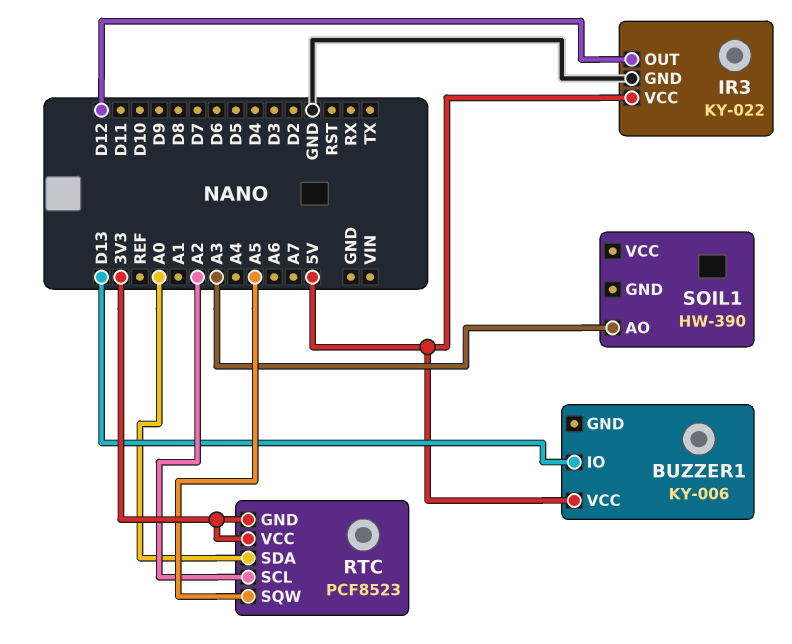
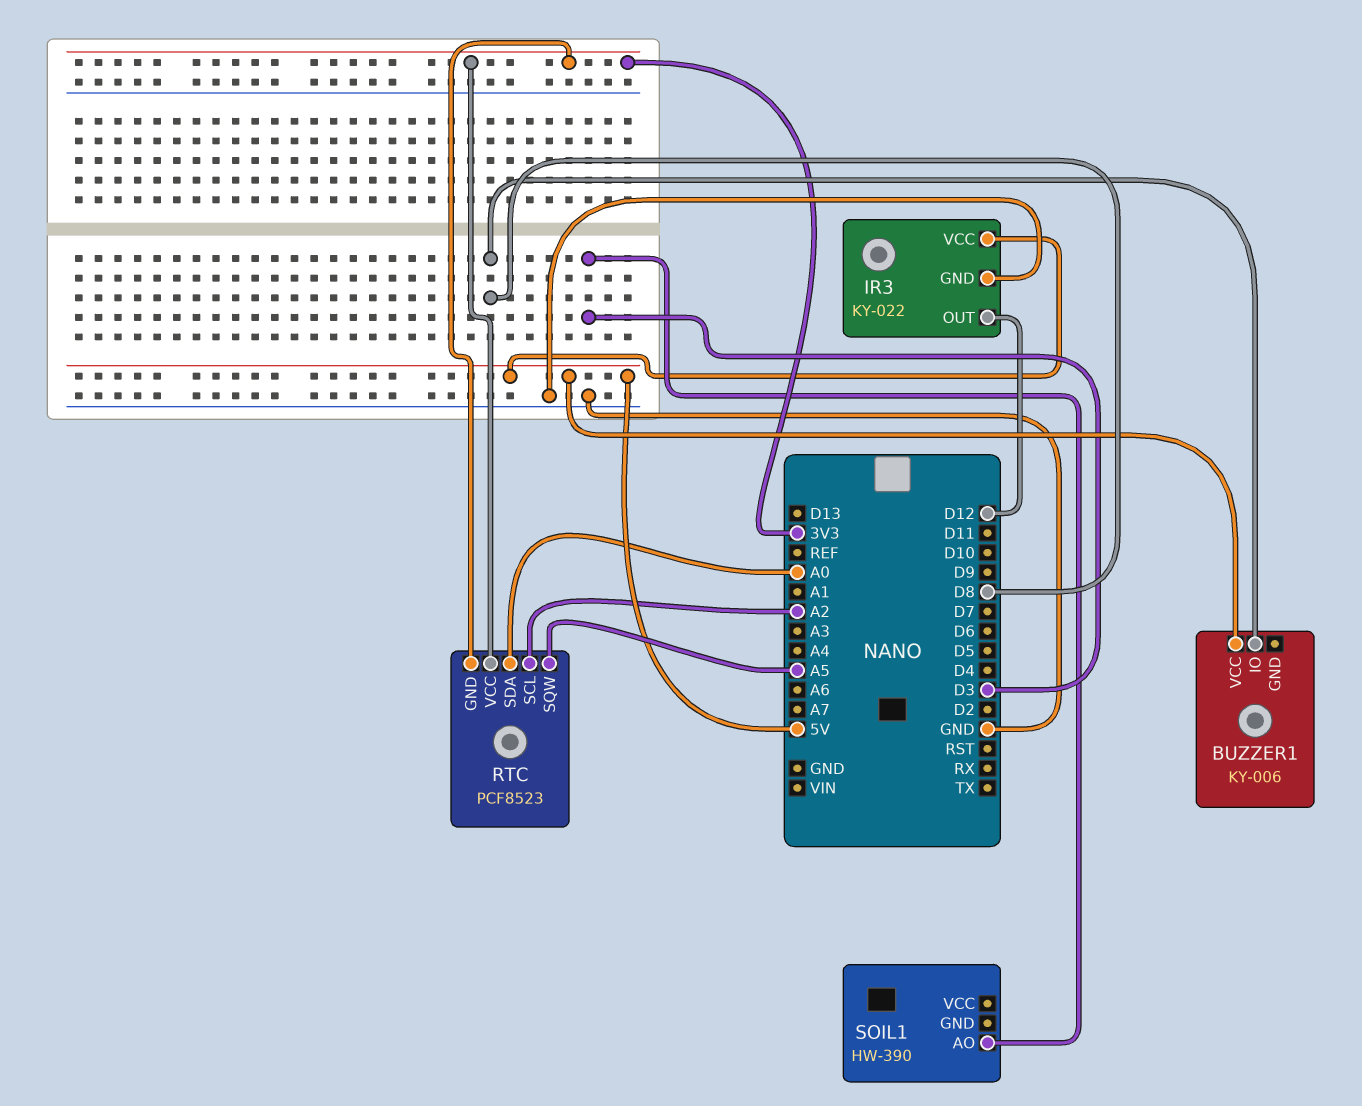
BUZZER1 pin IO: D13 -> D8
SOIL1 pin AO: A3 -> D3

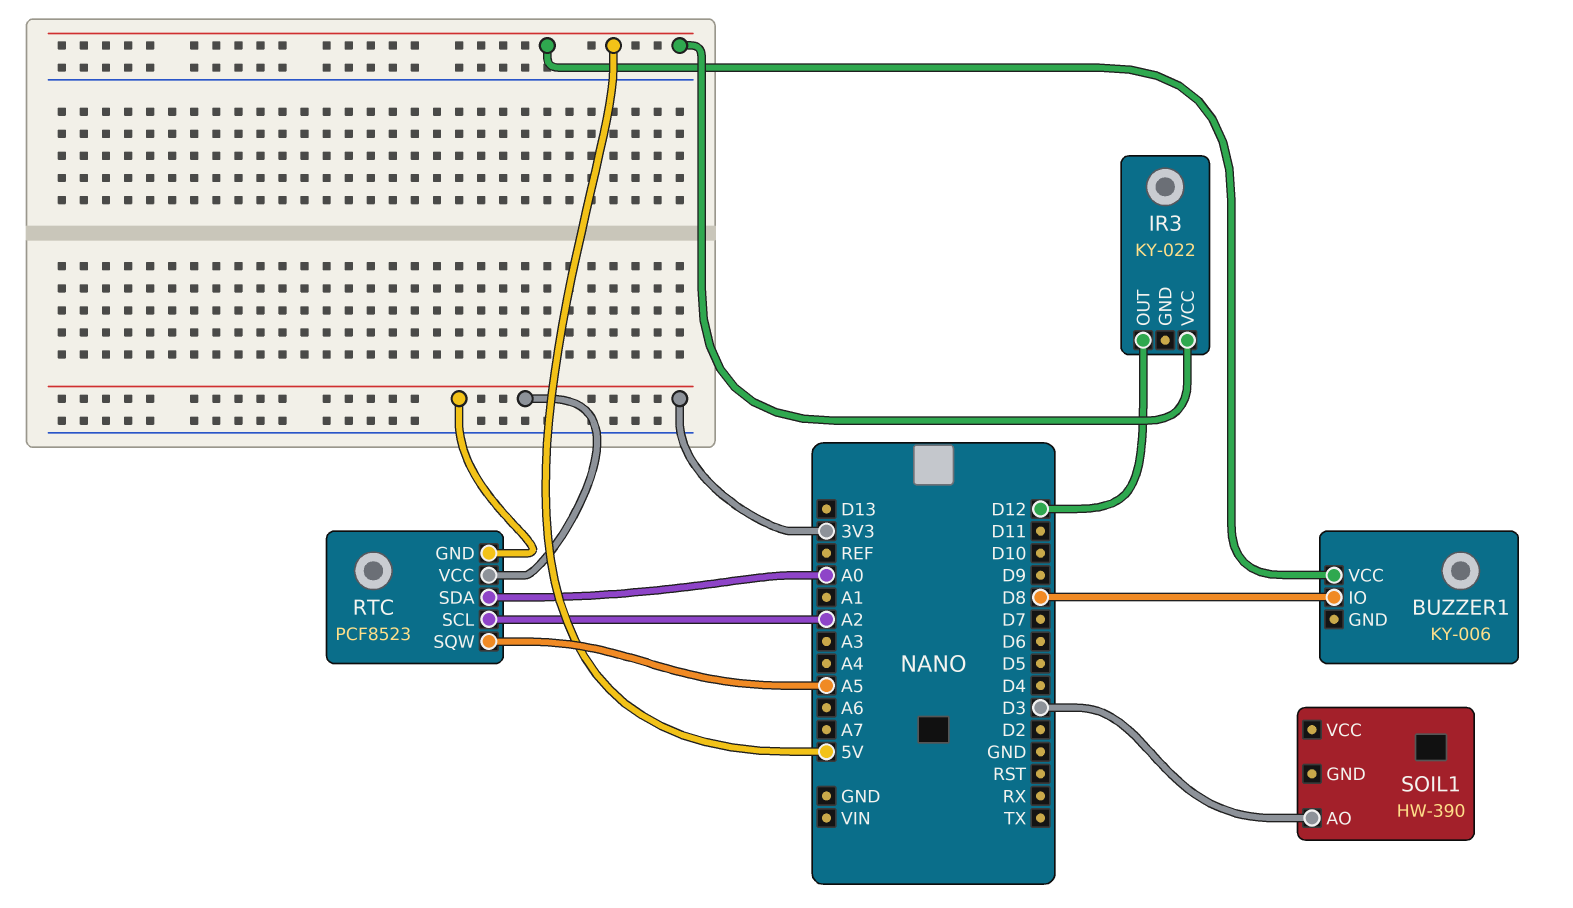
IR3 pin GND: GND -> none

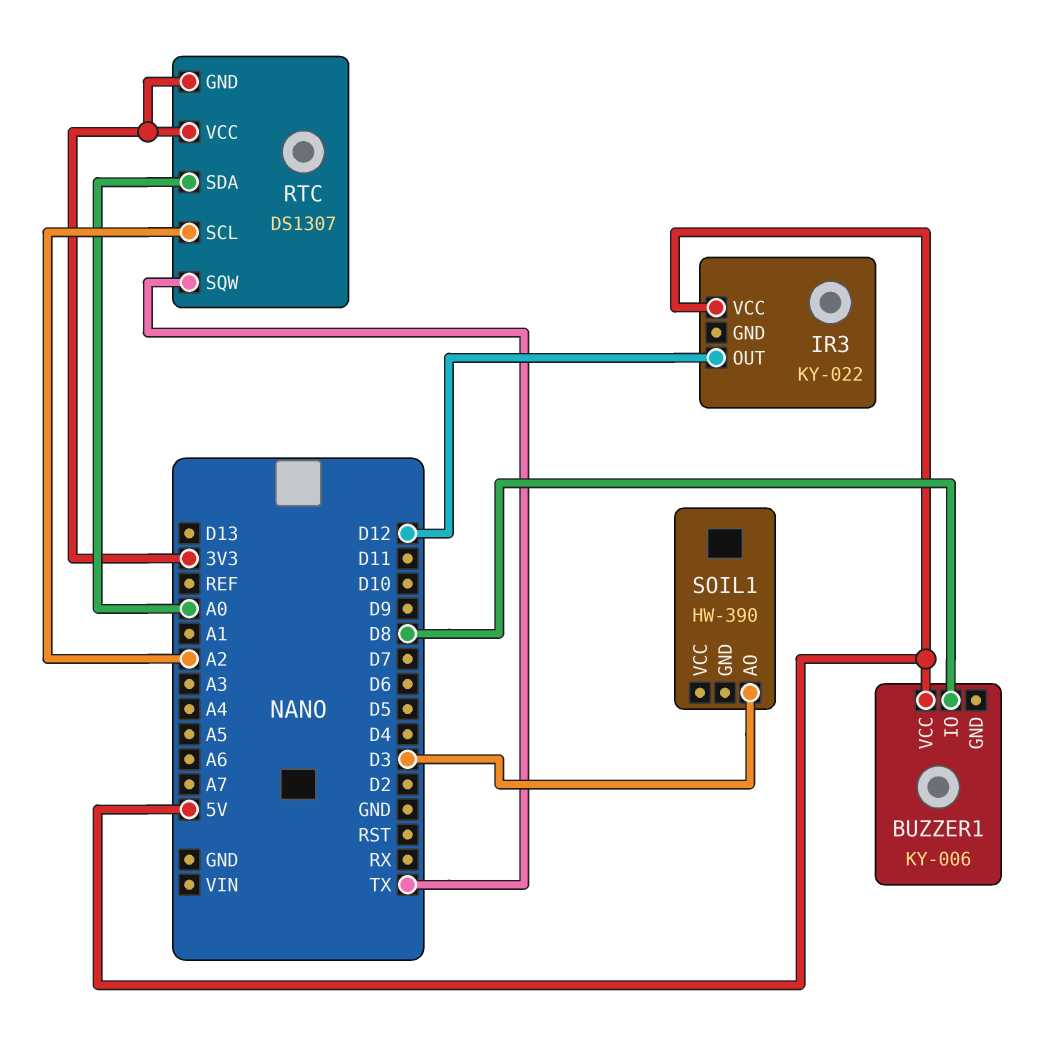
RTC: PCF8523 -> DS1307
RTC pin SQW: A5 -> TX

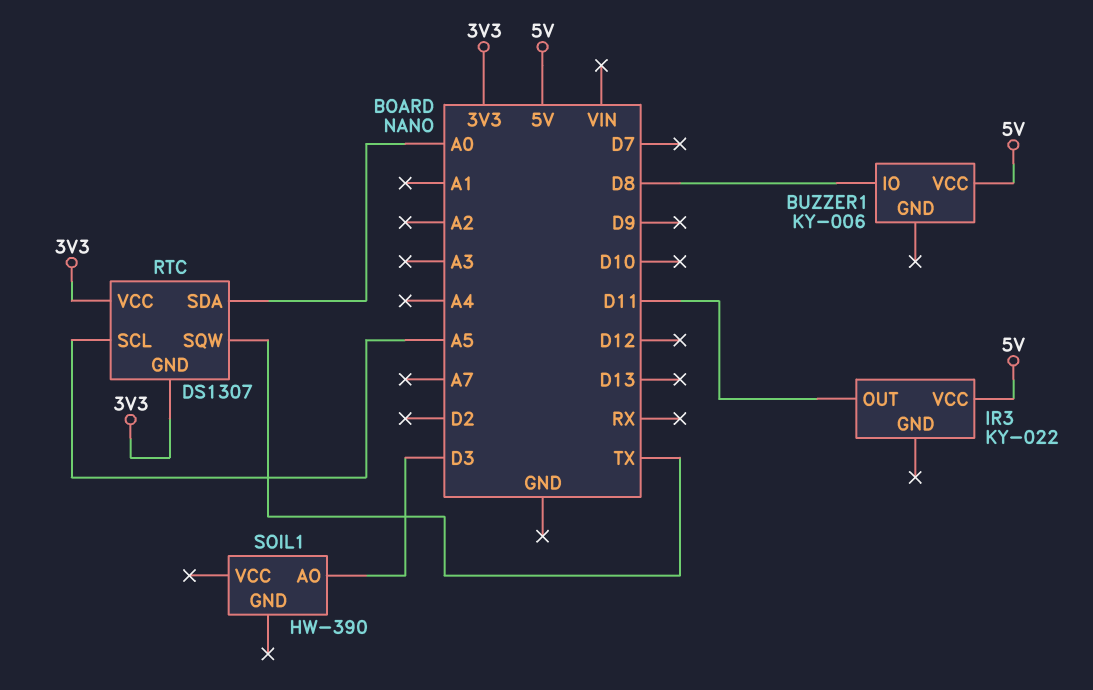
IR3 pin OUT: D12 -> D11
RTC pin SCL: A2 -> A5

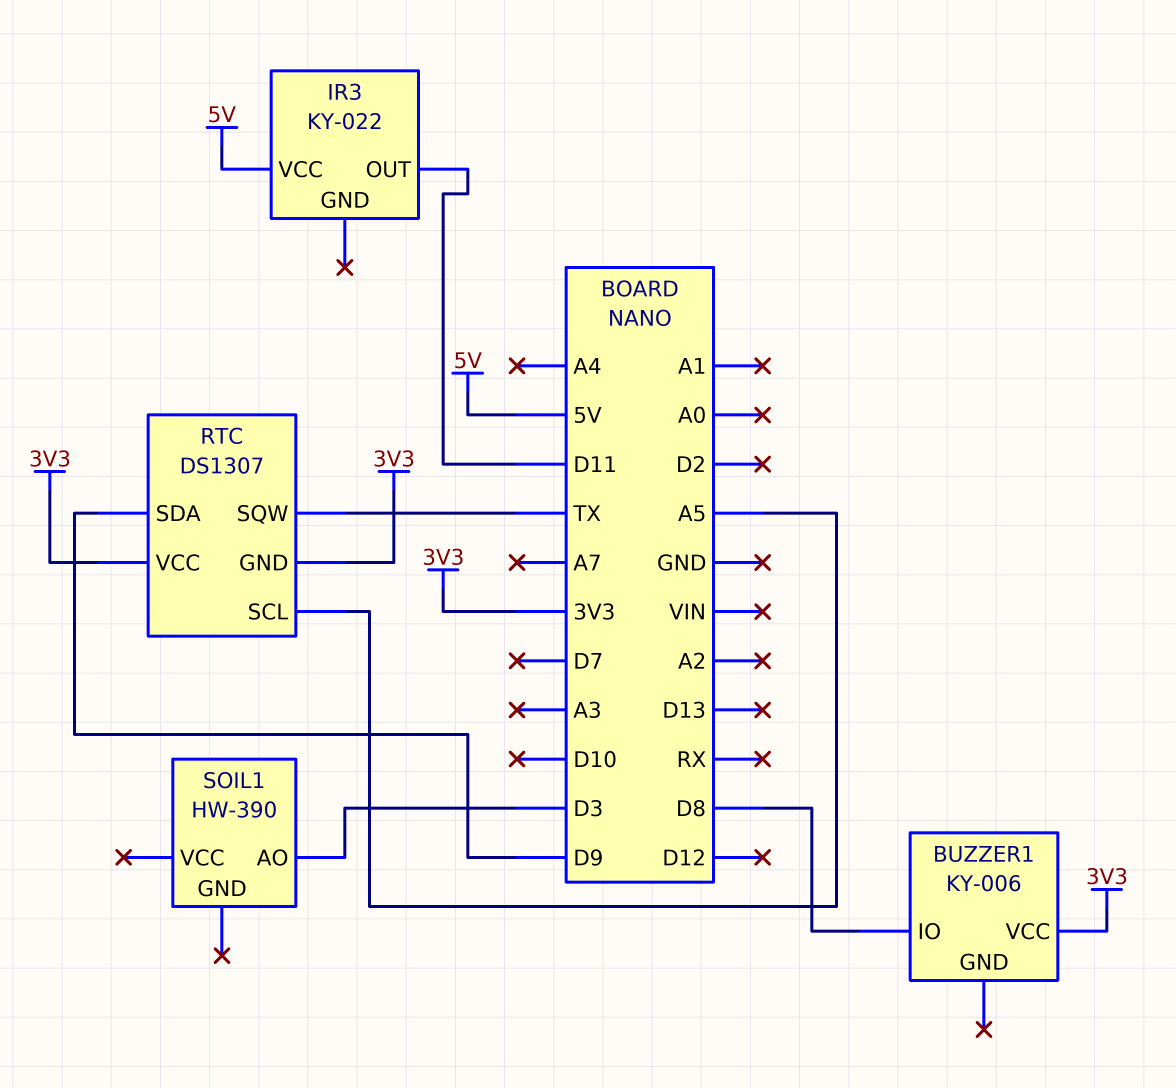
BUZZER1 pin VCC: 5V -> 3V3
RTC pin SDA: A0 -> D9

